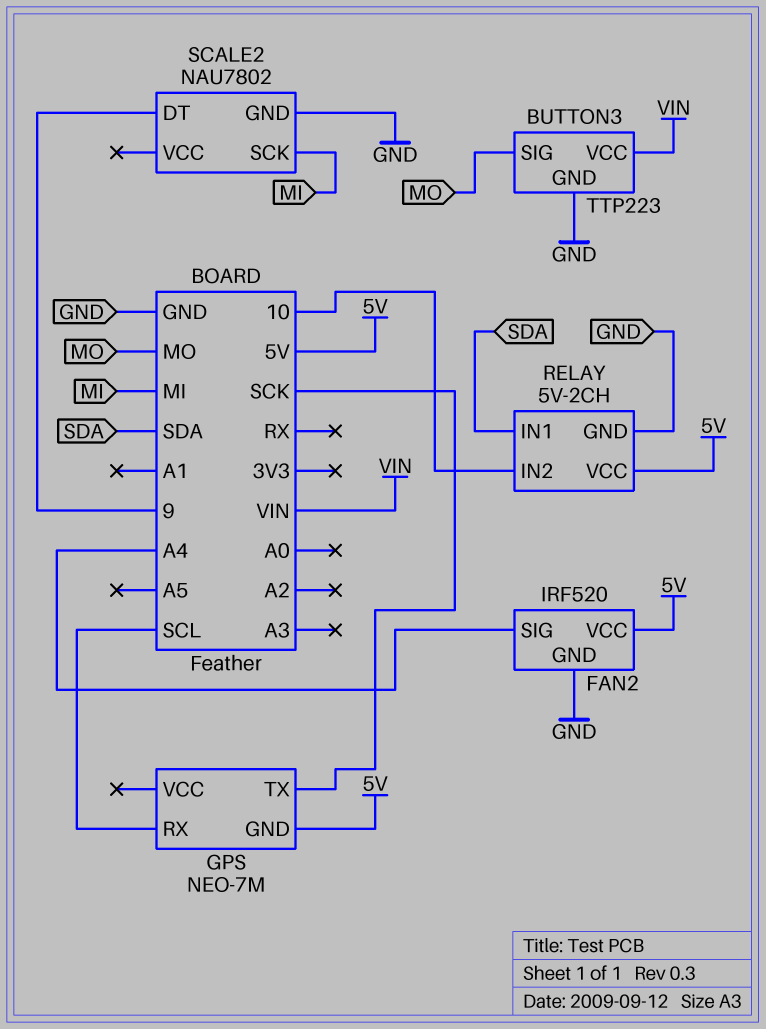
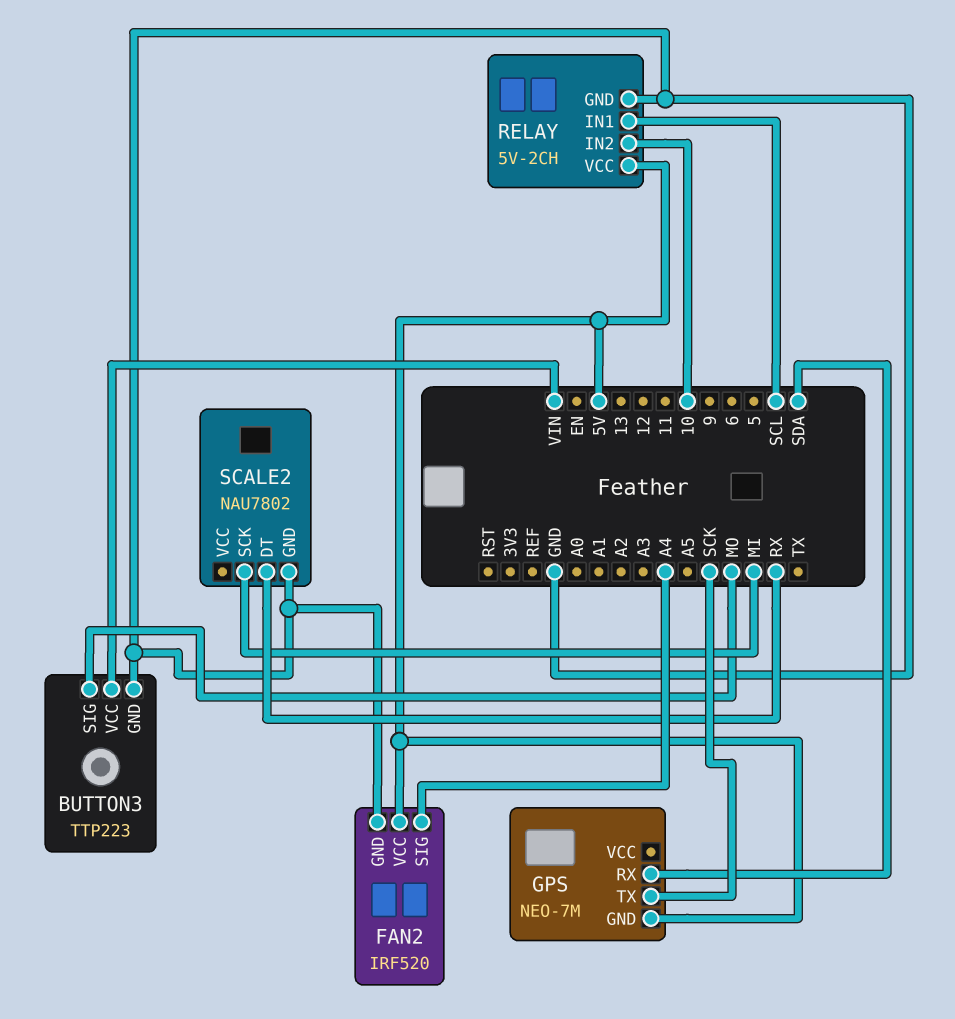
GPS pin RX: SCL -> SDA
RELAY pin IN1: SDA -> SCL
SCALE2 pin DT: 9 -> RX

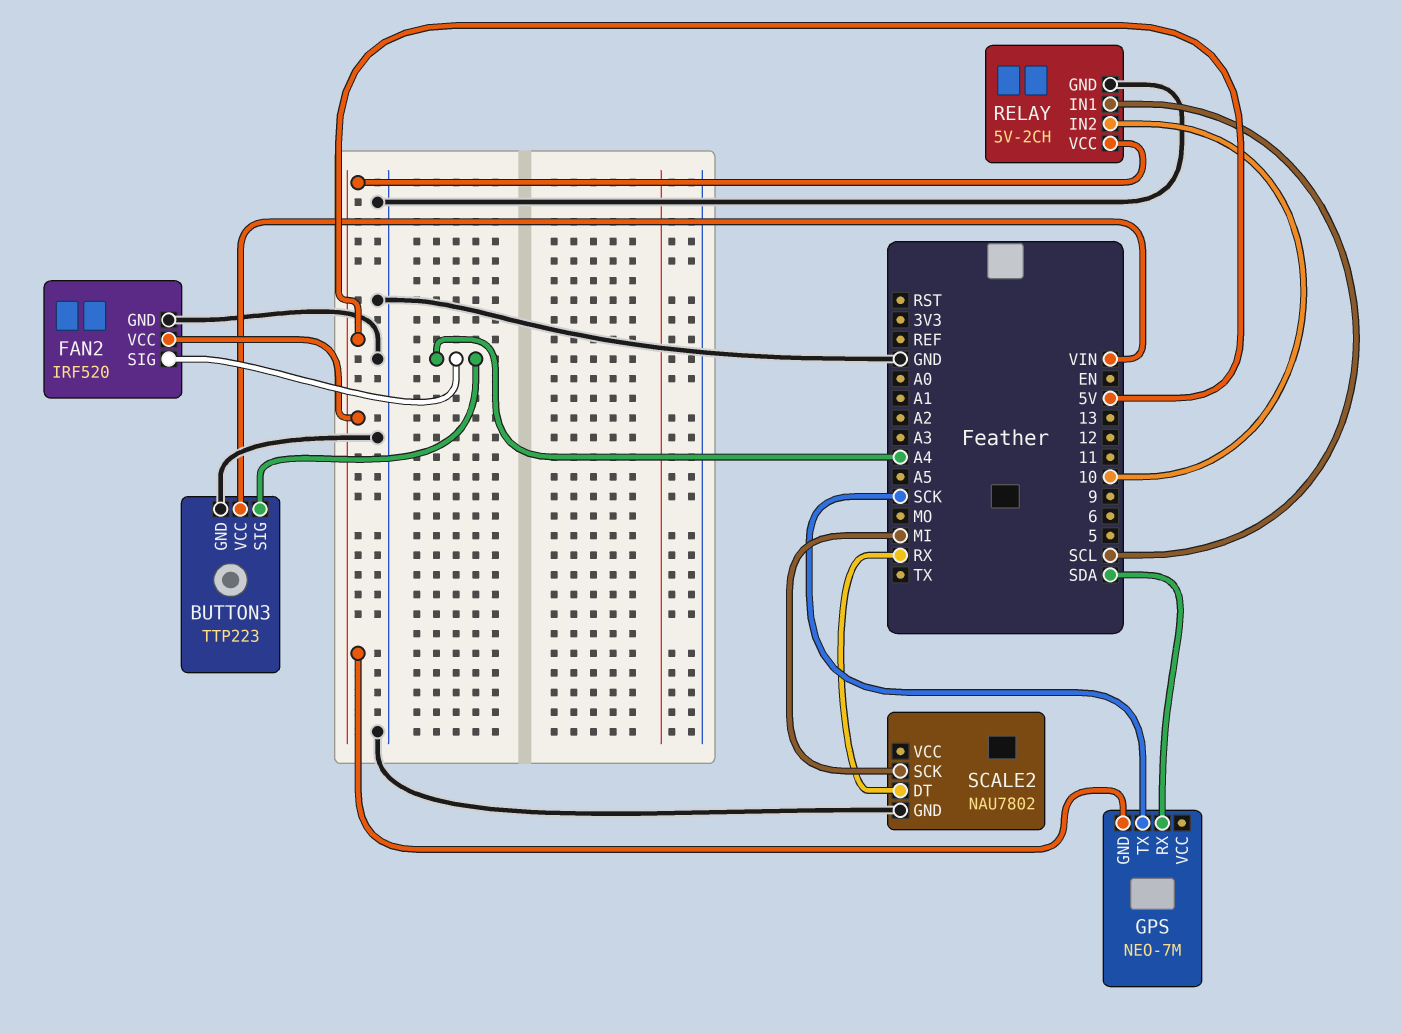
BUTTON3 pin SIG: MO -> A4

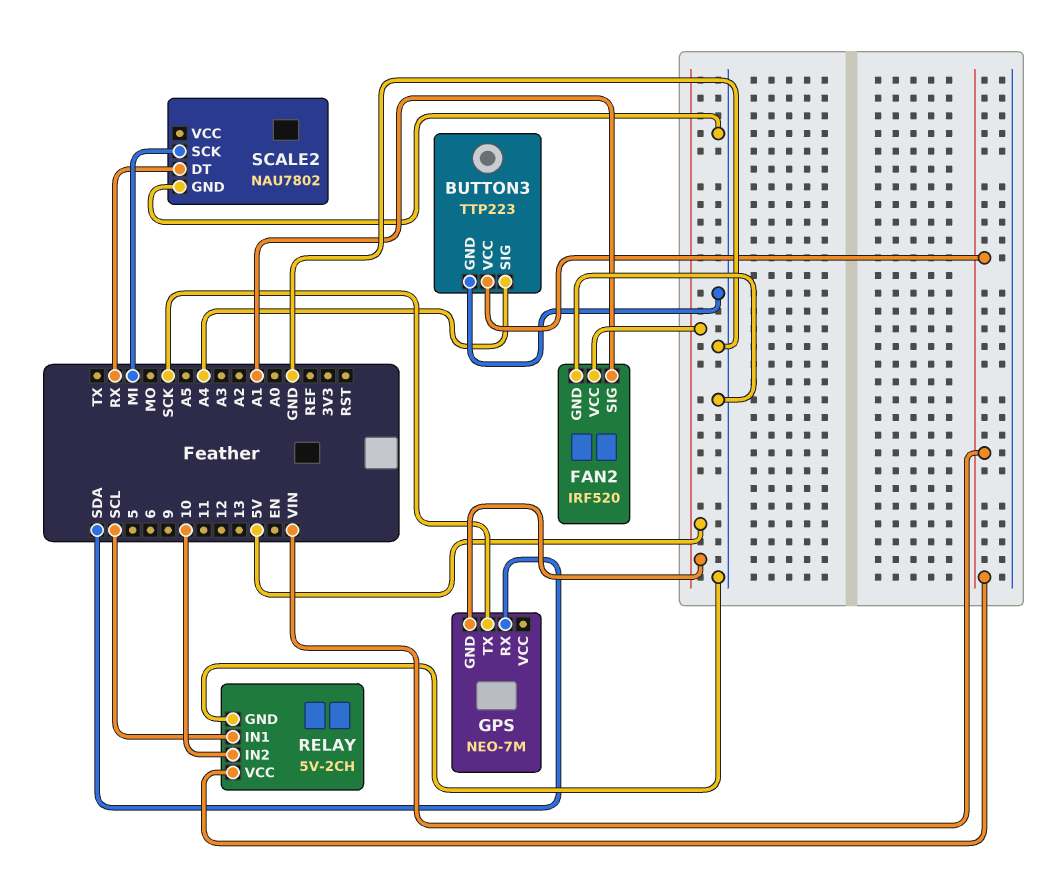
FAN2 pin SIG: A4 -> A1
RELAY pin VCC: 5V -> VIN

